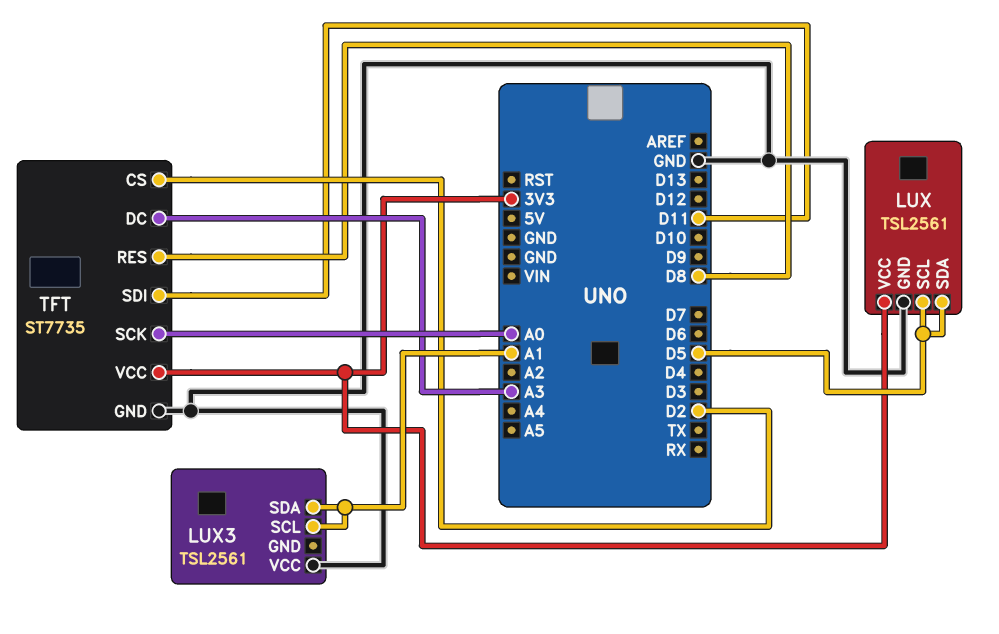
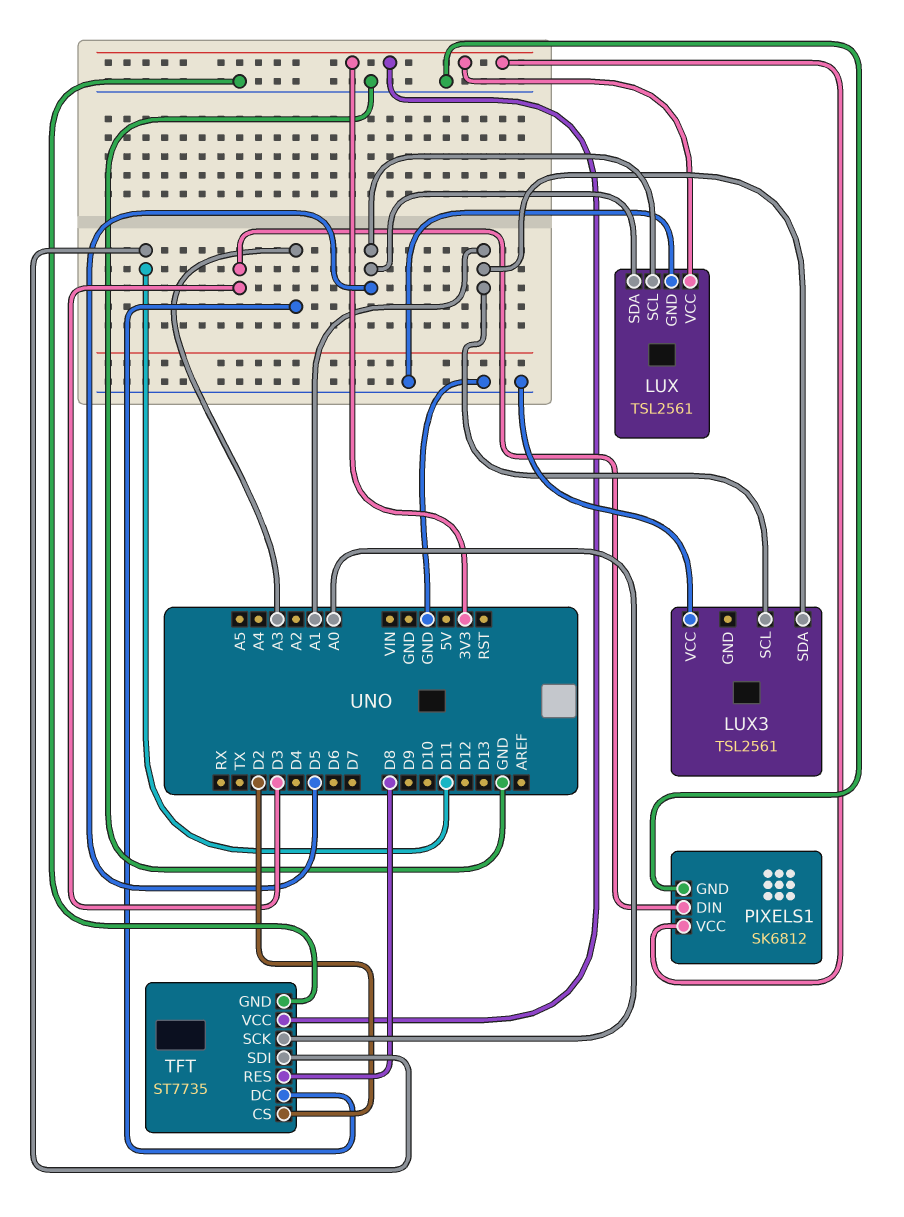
PIXELS1: none -> SK6812
PIXELS1 pin DIN: none -> D3
PIXELS1 pin GND: none -> GND
PIXELS1 pin VCC: none -> 3V3

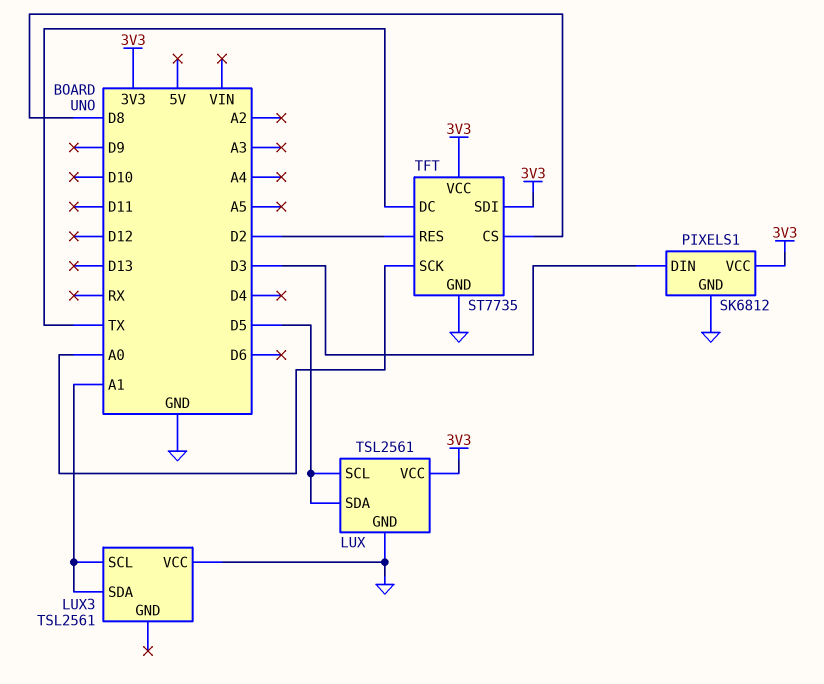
TFT pin CS: D2 -> D8
TFT pin DC: A3 -> TX
TFT pin RES: D8 -> D2
TFT pin SDI: D11 -> 3V3

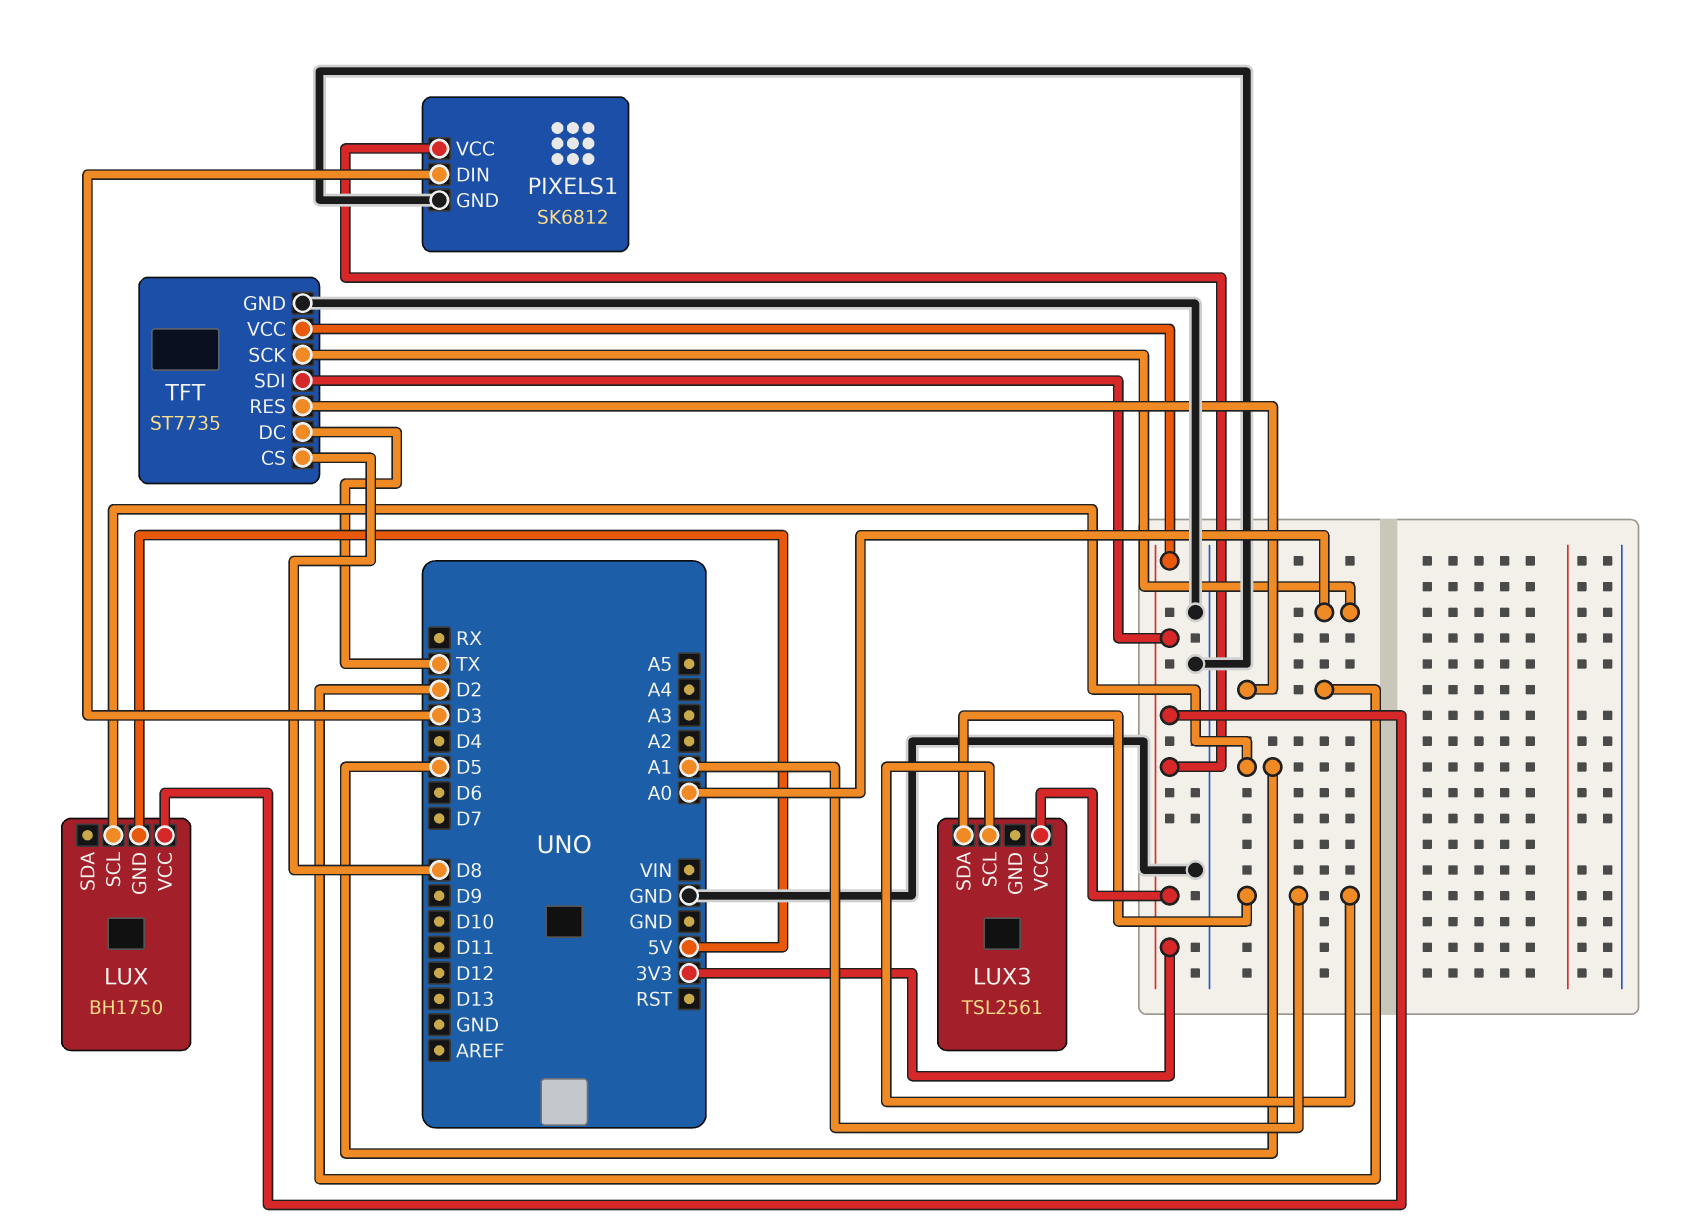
LUX: TSL2561 -> BH1750
LUX pin GND: GND -> 5V
LUX pin SDA: D5 -> none
LUX3 pin VCC: GND -> 3V3

